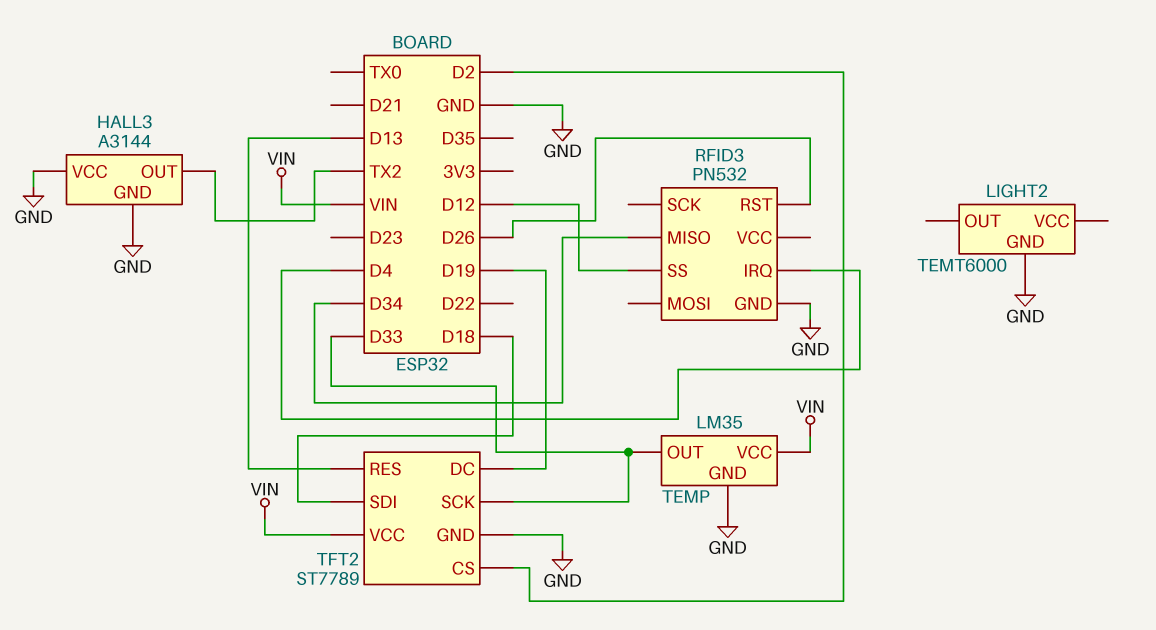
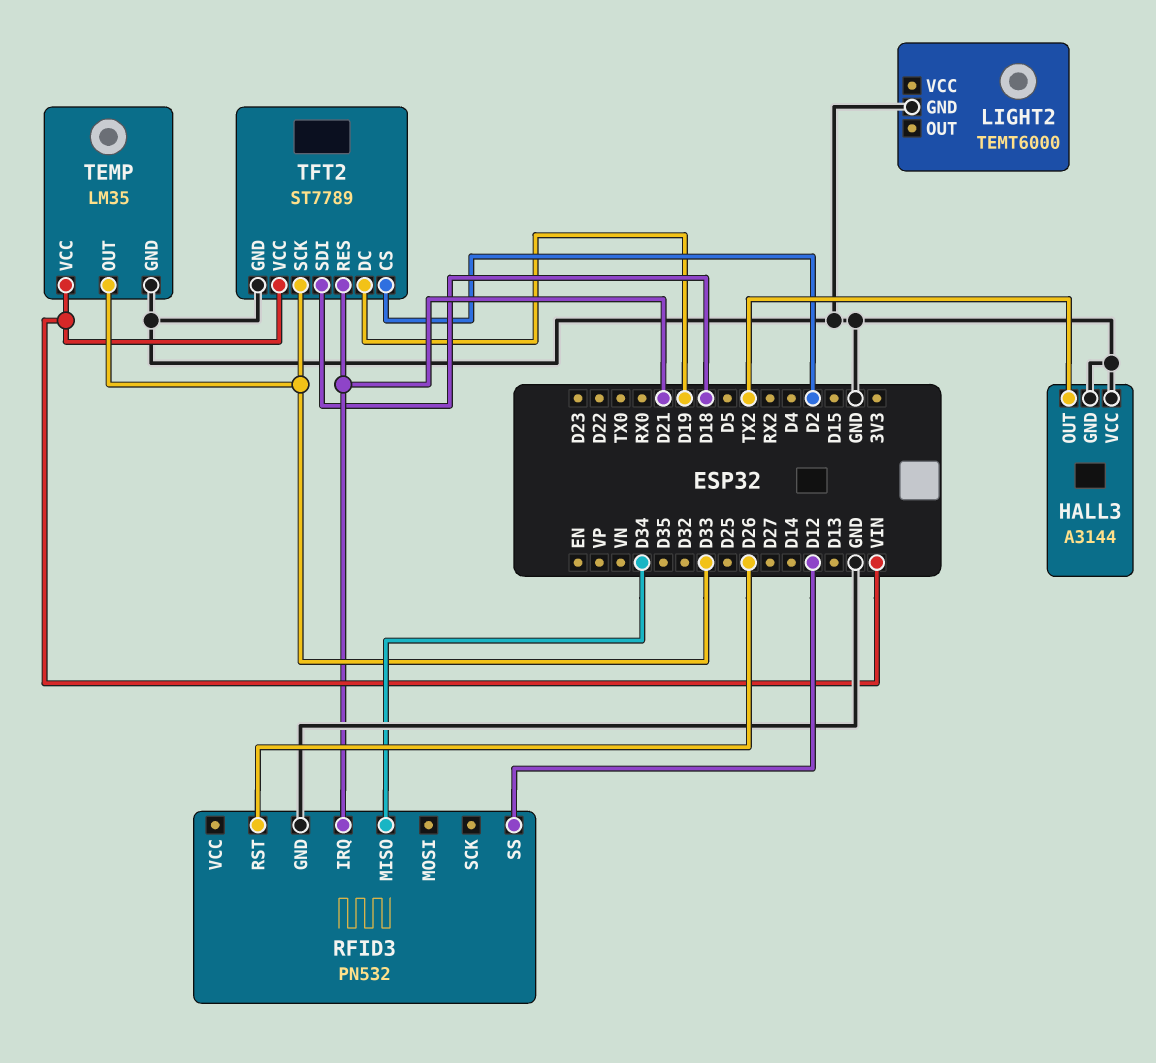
RFID3 pin IRQ: D4 -> D21
TFT2 pin RES: D13 -> D21

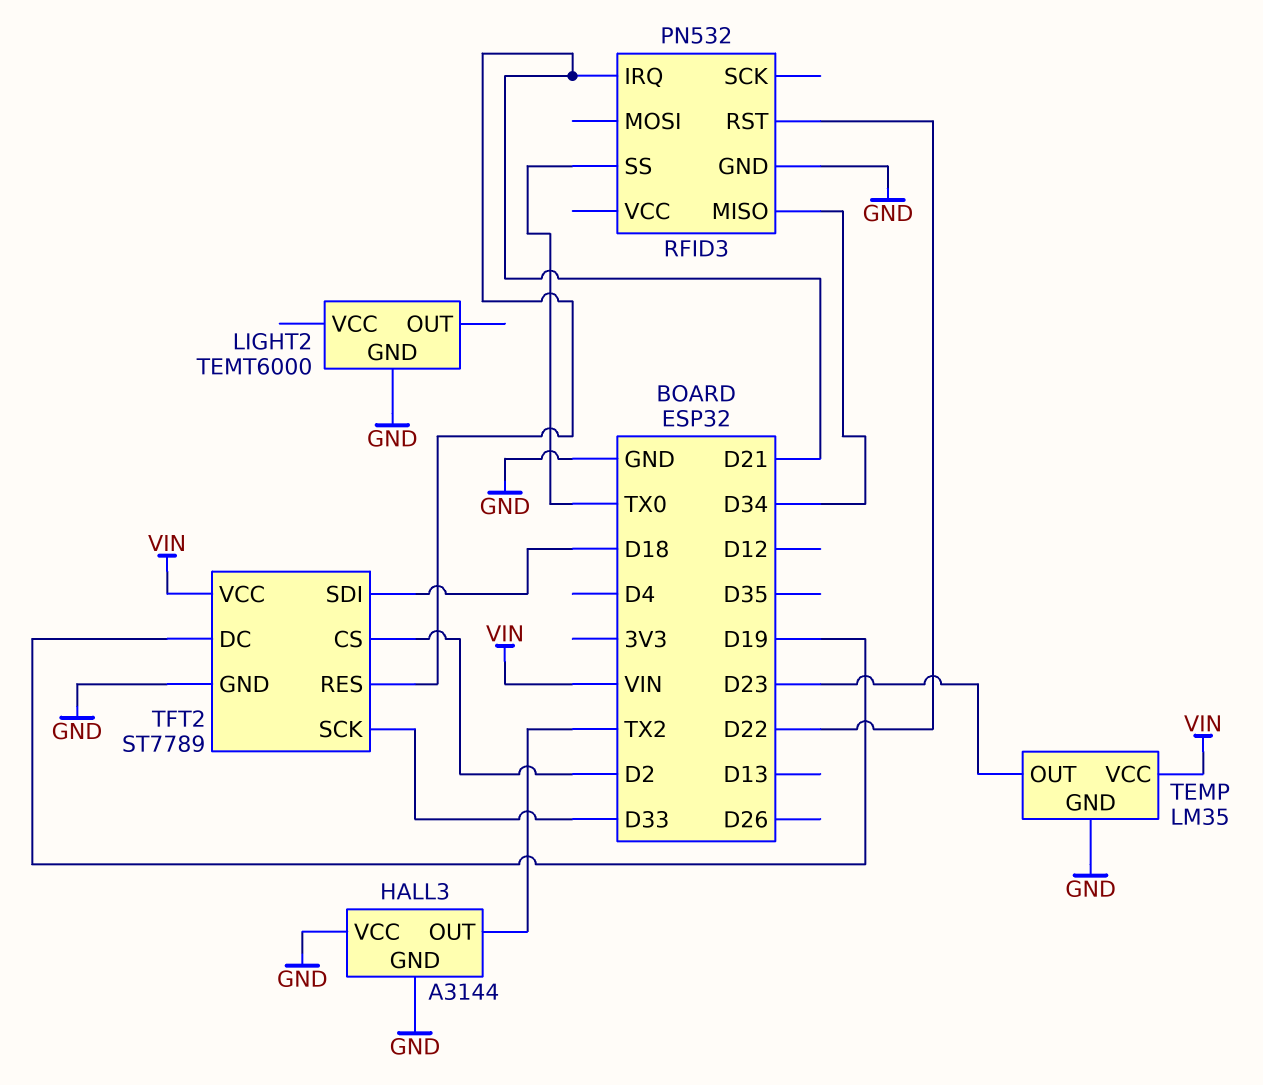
RFID3 pin RST: D26 -> D22
RFID3 pin SS: D12 -> TX0
TEMP pin OUT: D33 -> D23

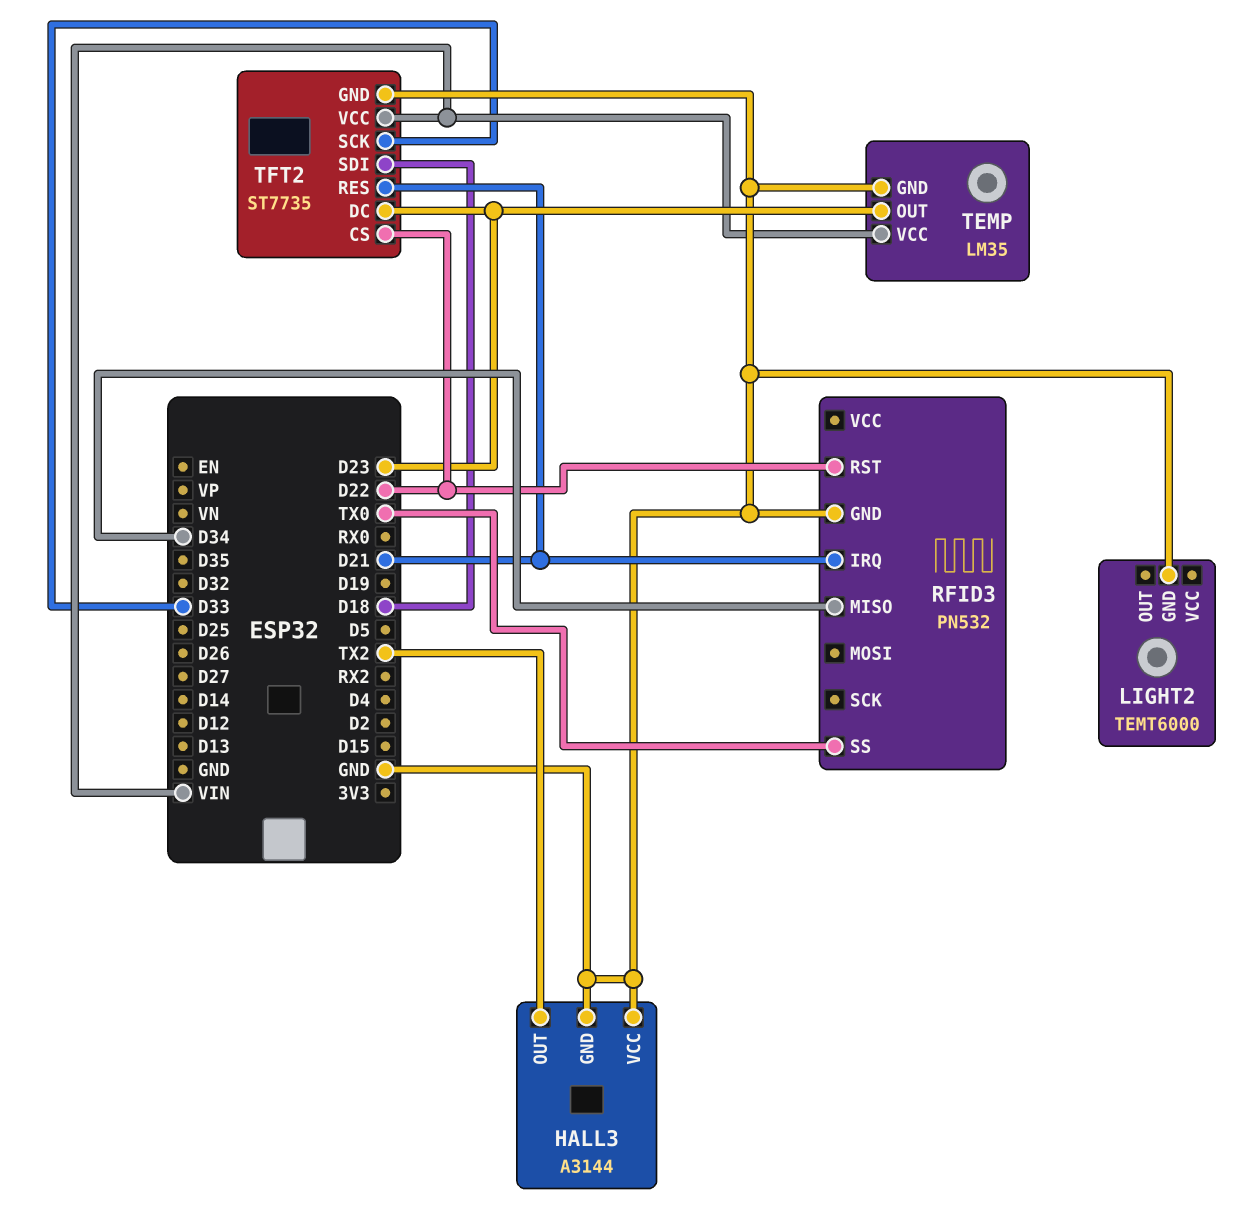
TFT2: ST7789 -> ST7735
TFT2 pin CS: D2 -> D22
TFT2 pin DC: D19 -> D23

